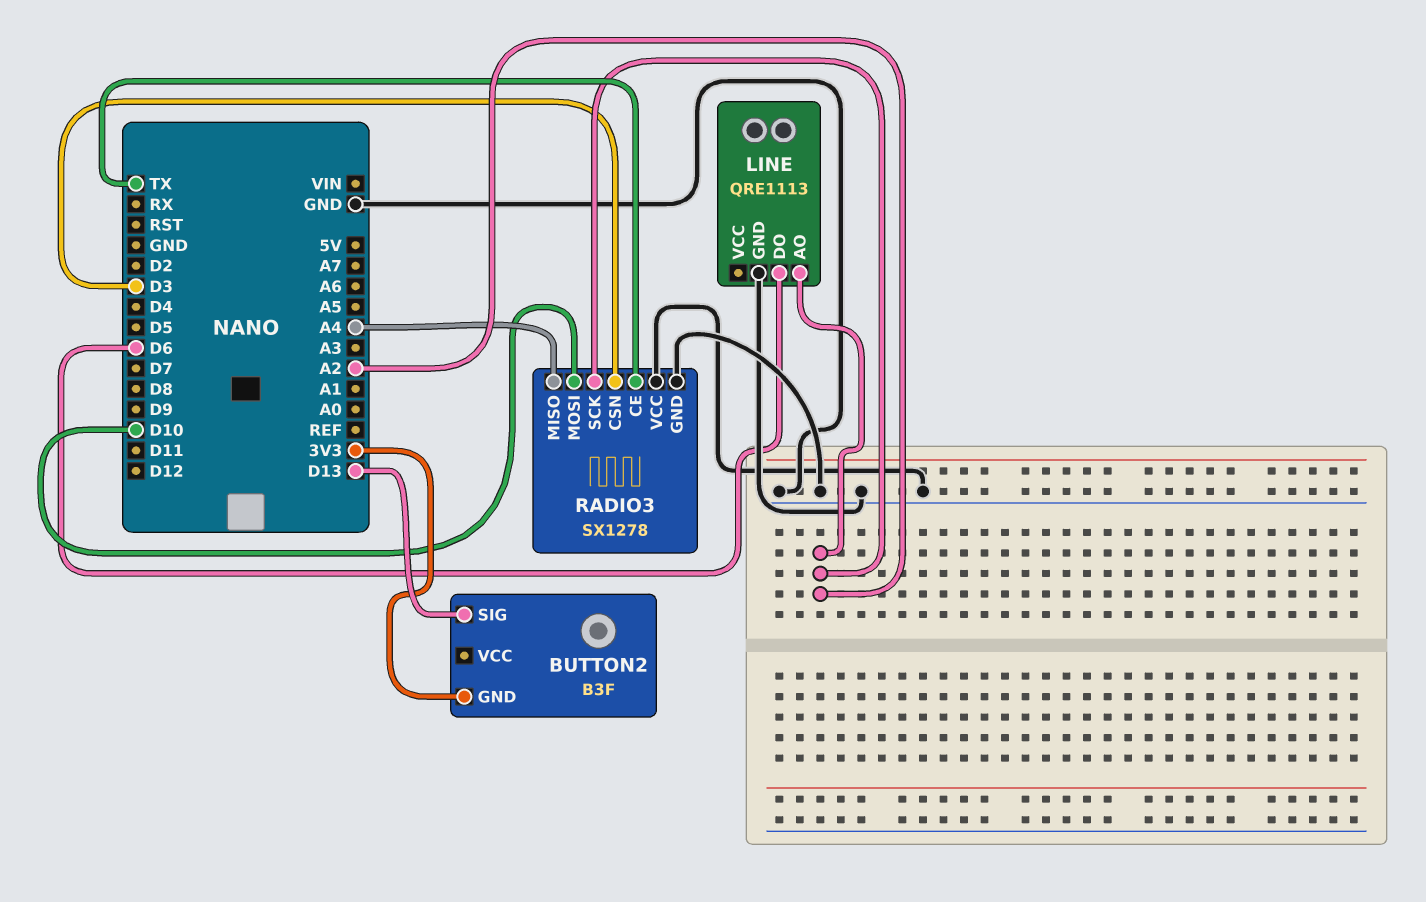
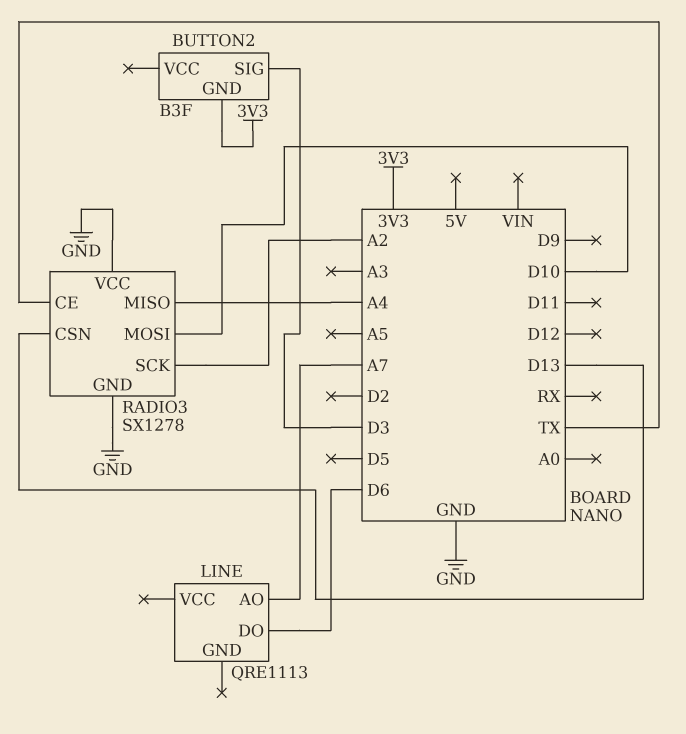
BUTTON2 pin SIG: D13 -> D3
LINE pin AO: A2 -> A7
LINE pin GND: GND -> none
RADIO3 pin CSN: D3 -> D13

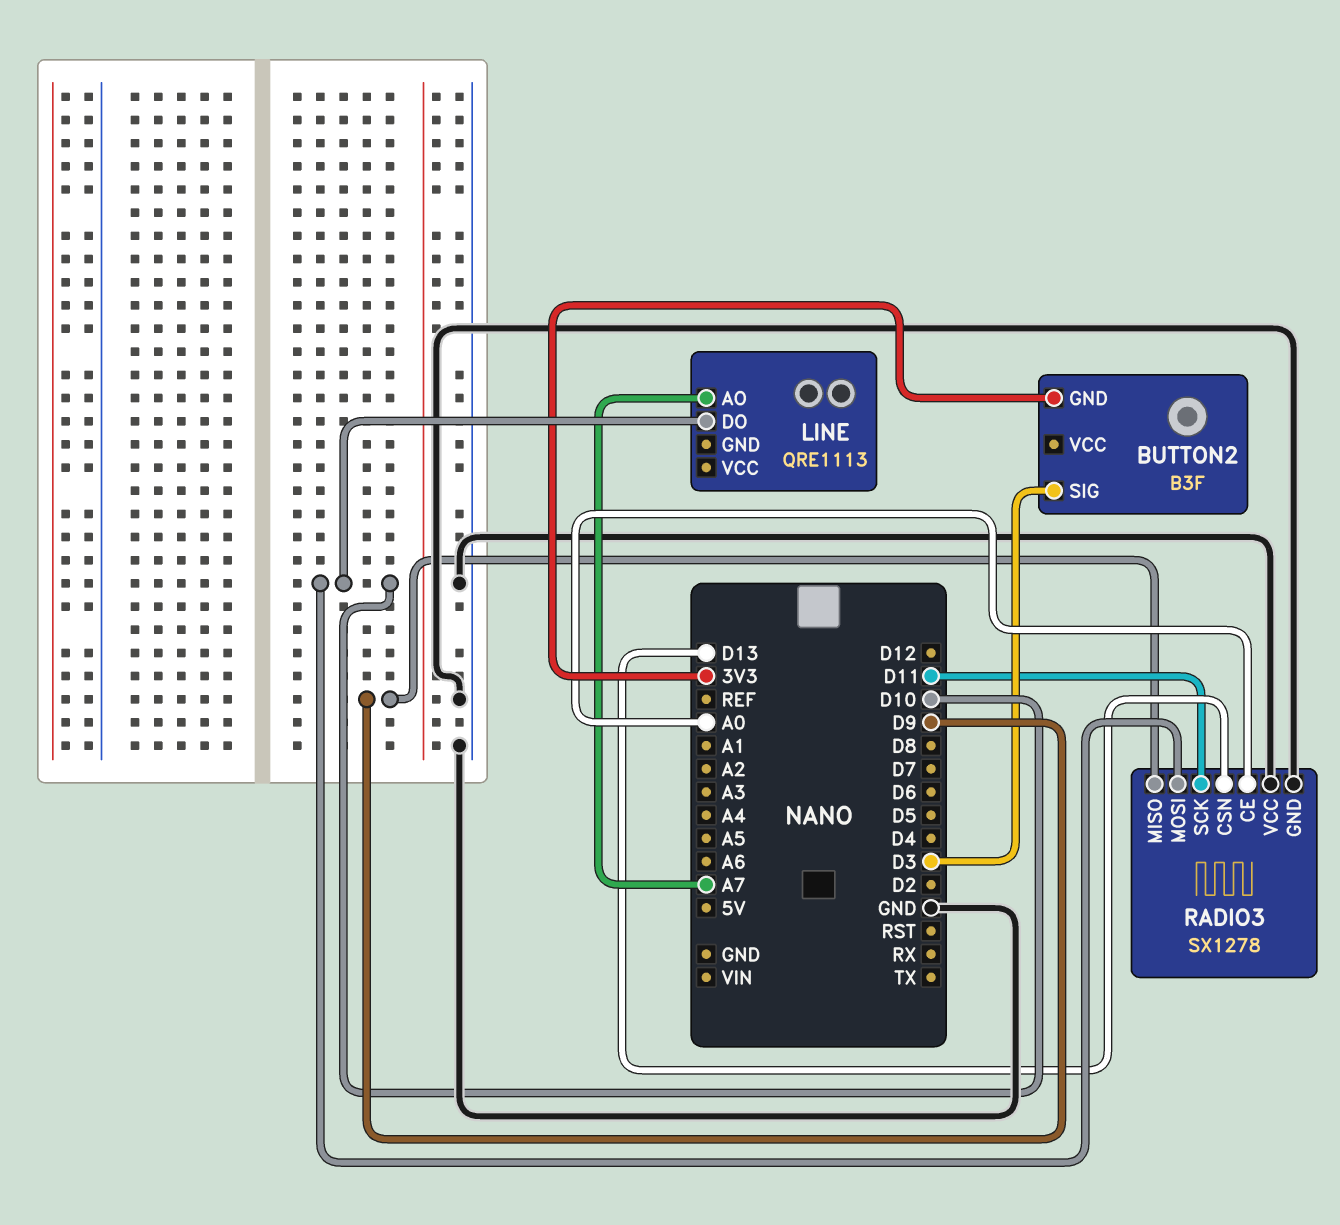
LINE pin DO: D6 -> D10
RADIO3 pin CE: TX -> A0
RADIO3 pin MISO: A4 -> D9
RADIO3 pin SCK: A2 -> D11

